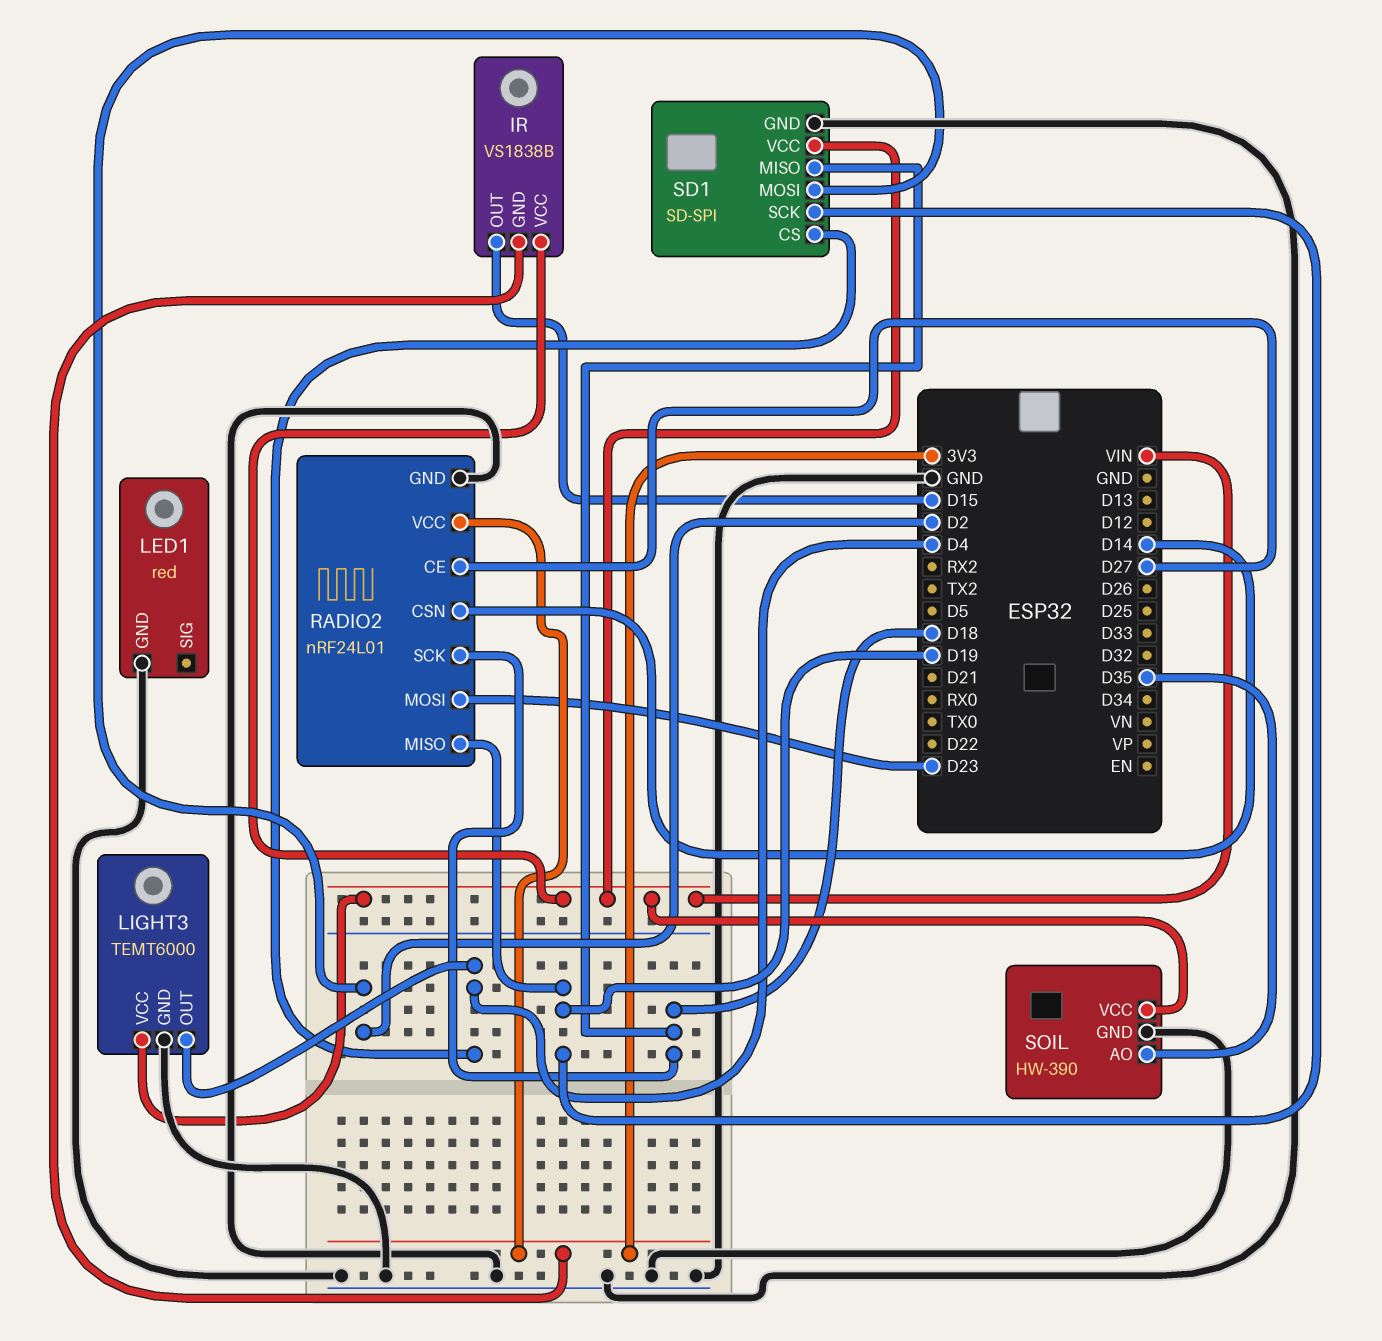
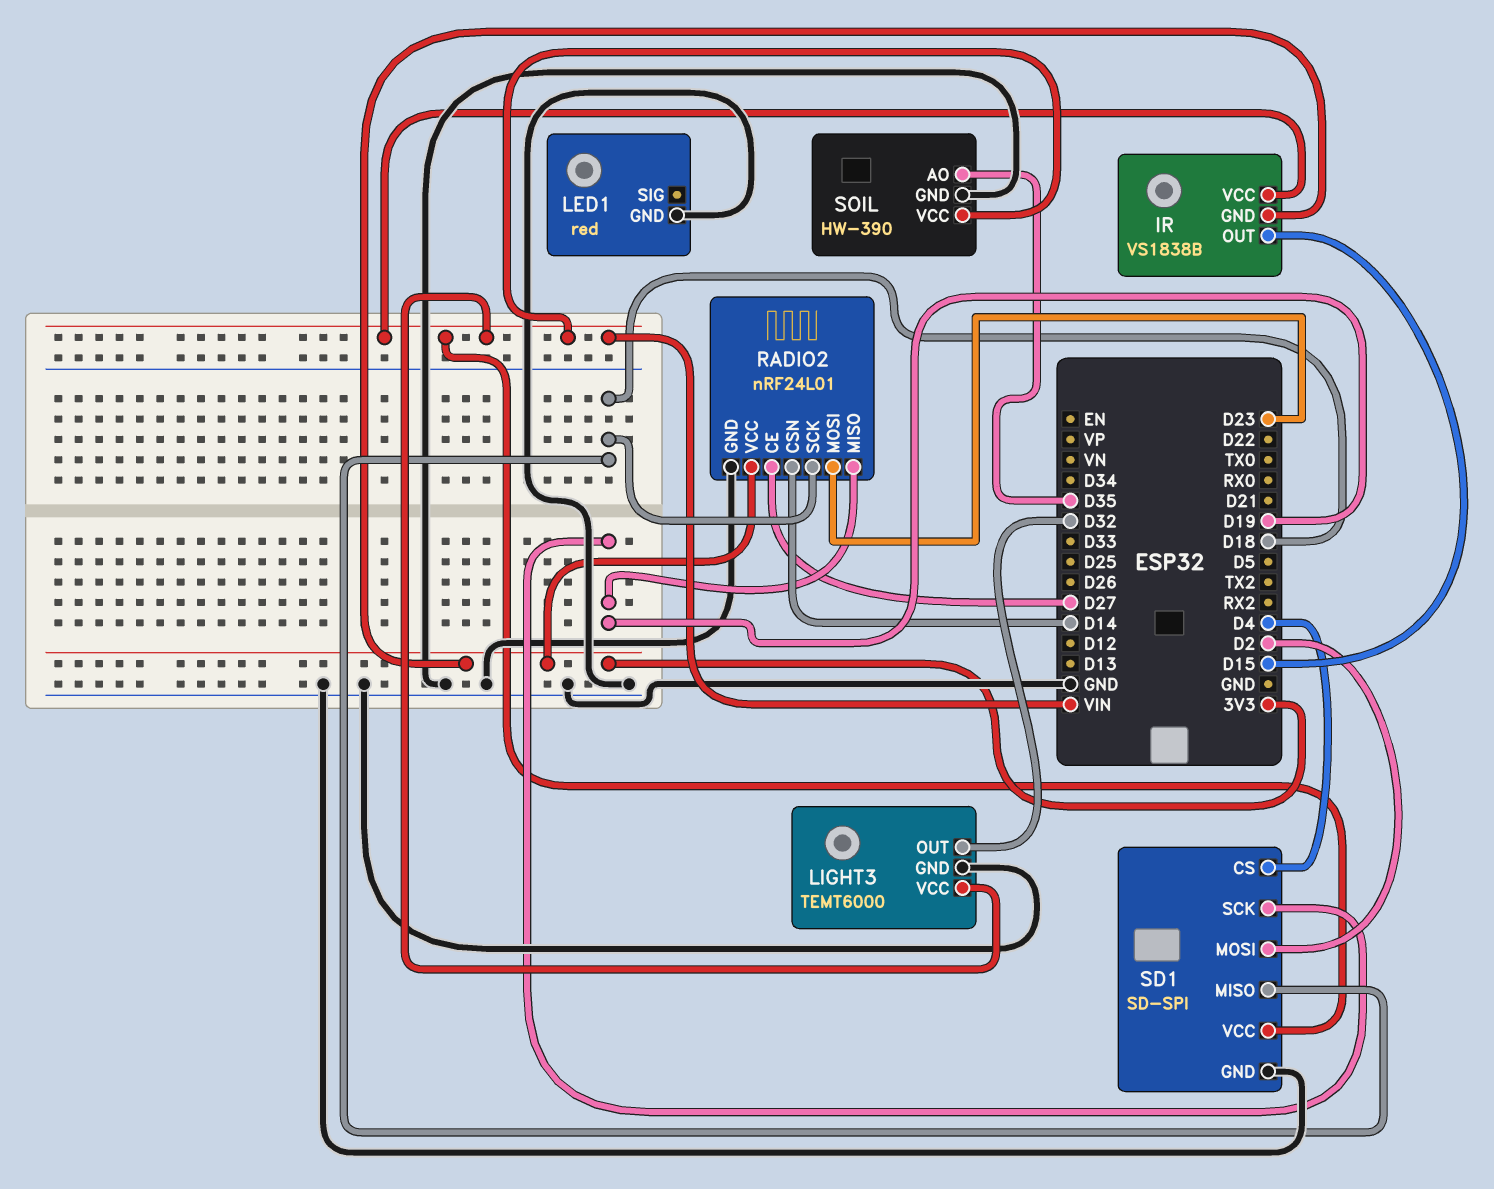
LIGHT3 pin OUT: D4 -> D32

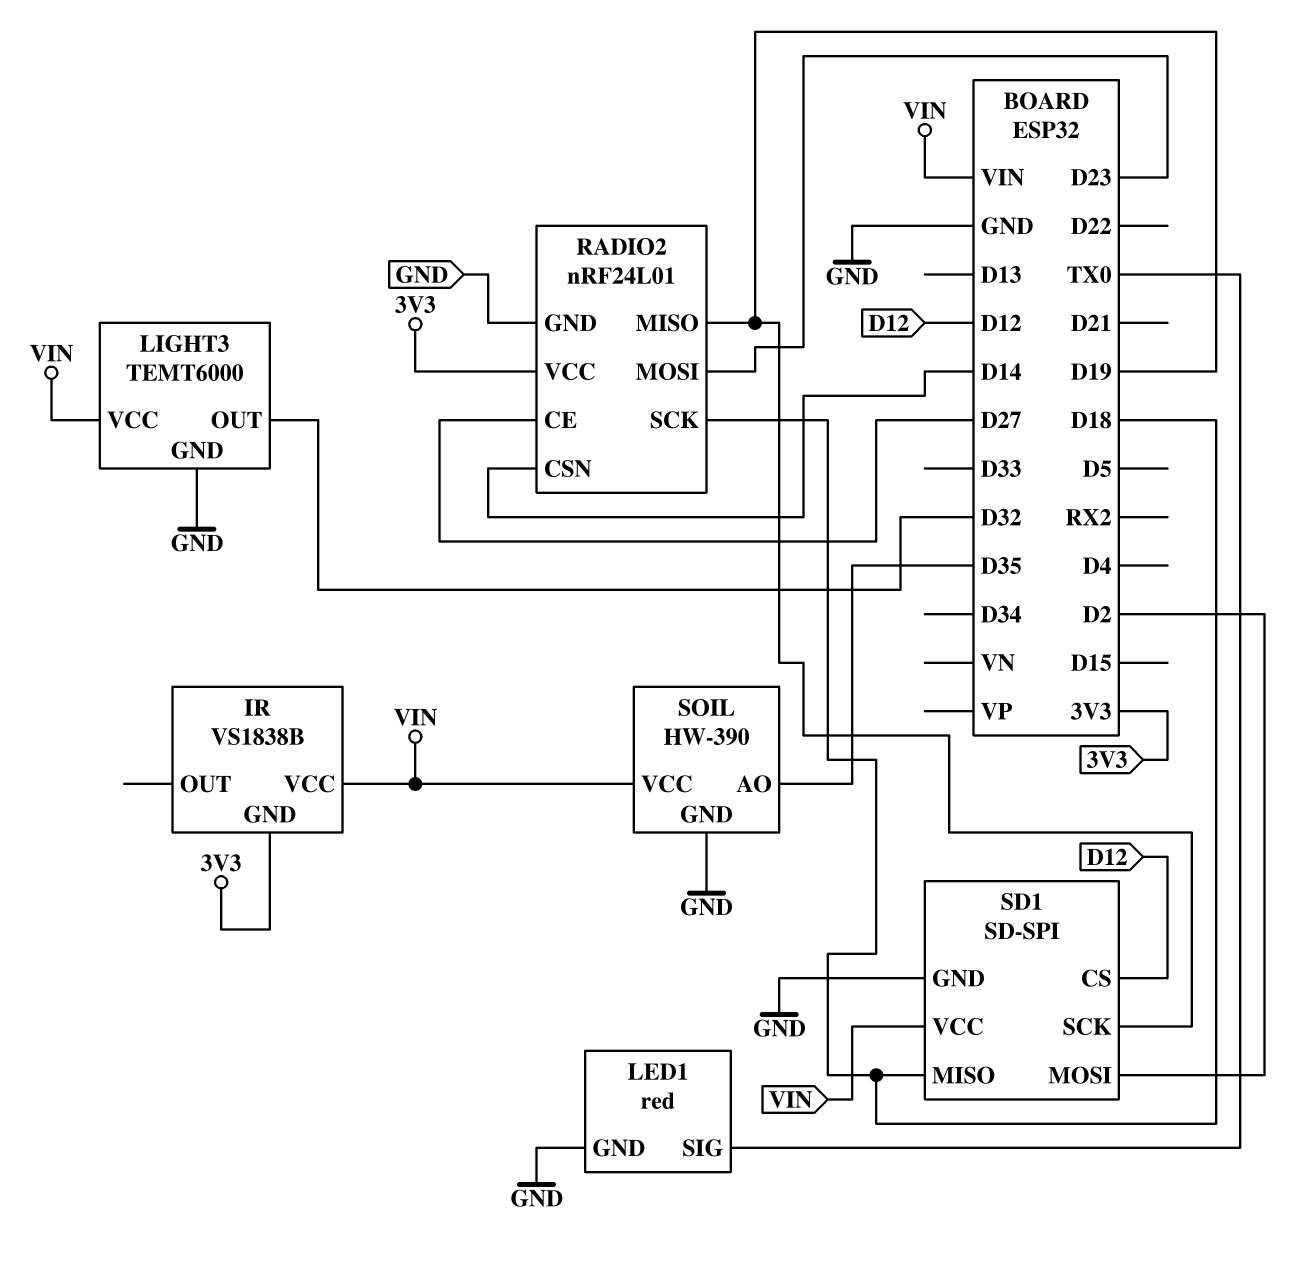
IR pin OUT: D15 -> none
LED1 pin SIG: none -> TX0
SD1 pin CS: D4 -> D12

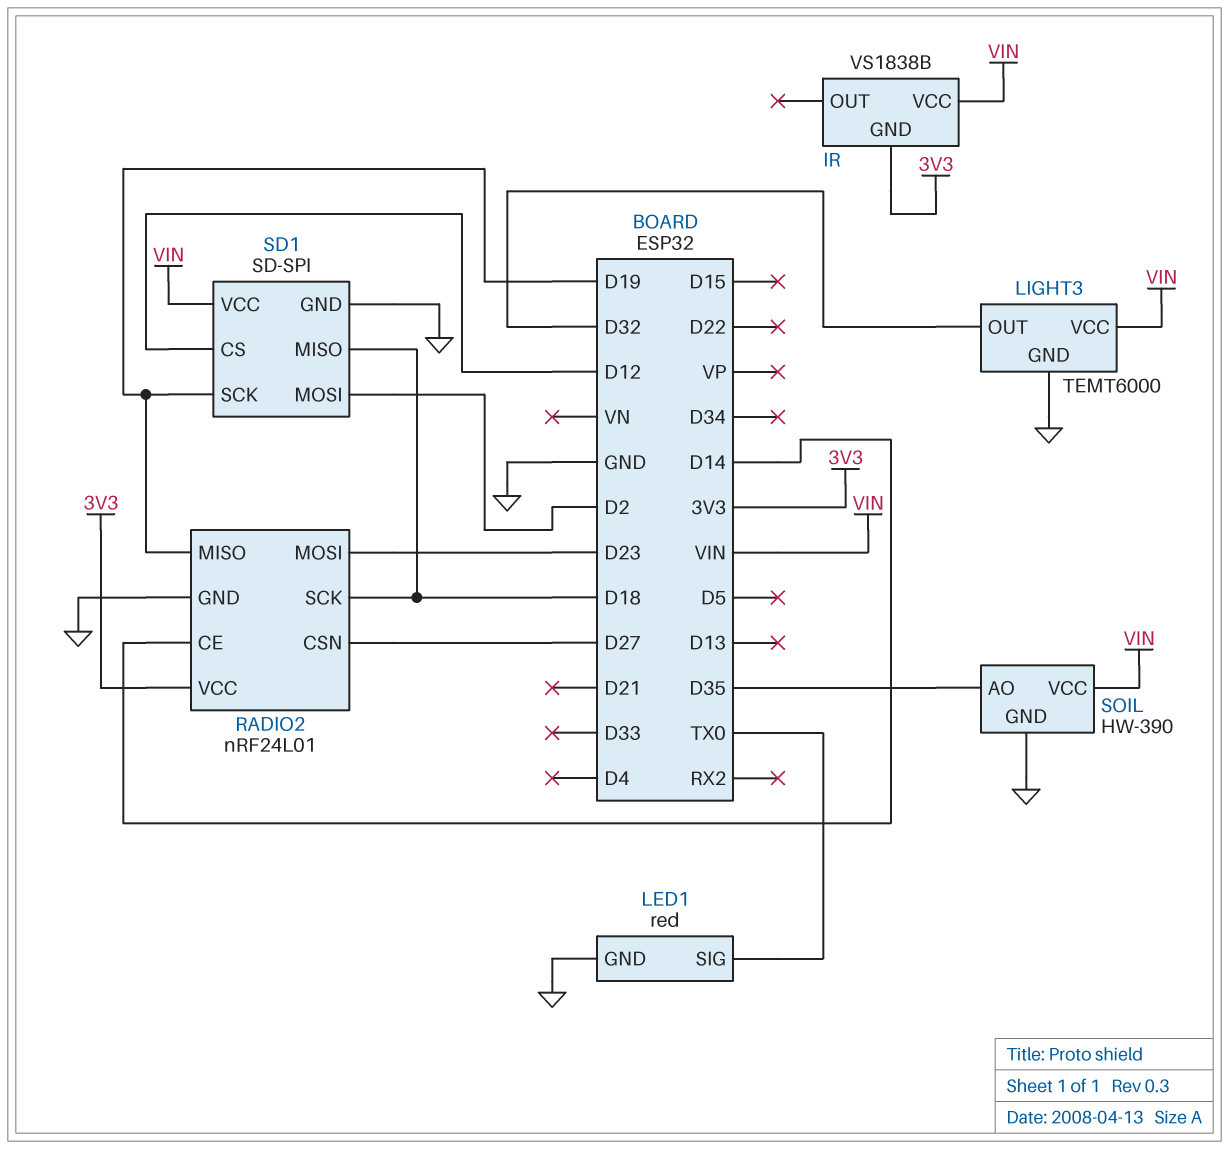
RADIO2 pin CE: D27 -> D14
RADIO2 pin CSN: D14 -> D27

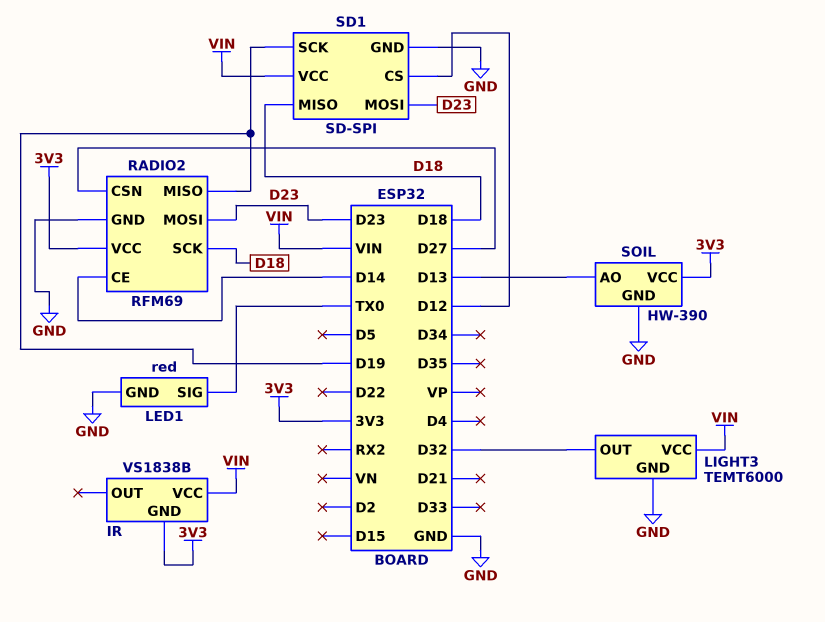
RADIO2: nRF24L01 -> RFM69
SD1 pin MOSI: D2 -> D23
SOIL pin AO: D35 -> D13
SOIL pin VCC: VIN -> 3V3

